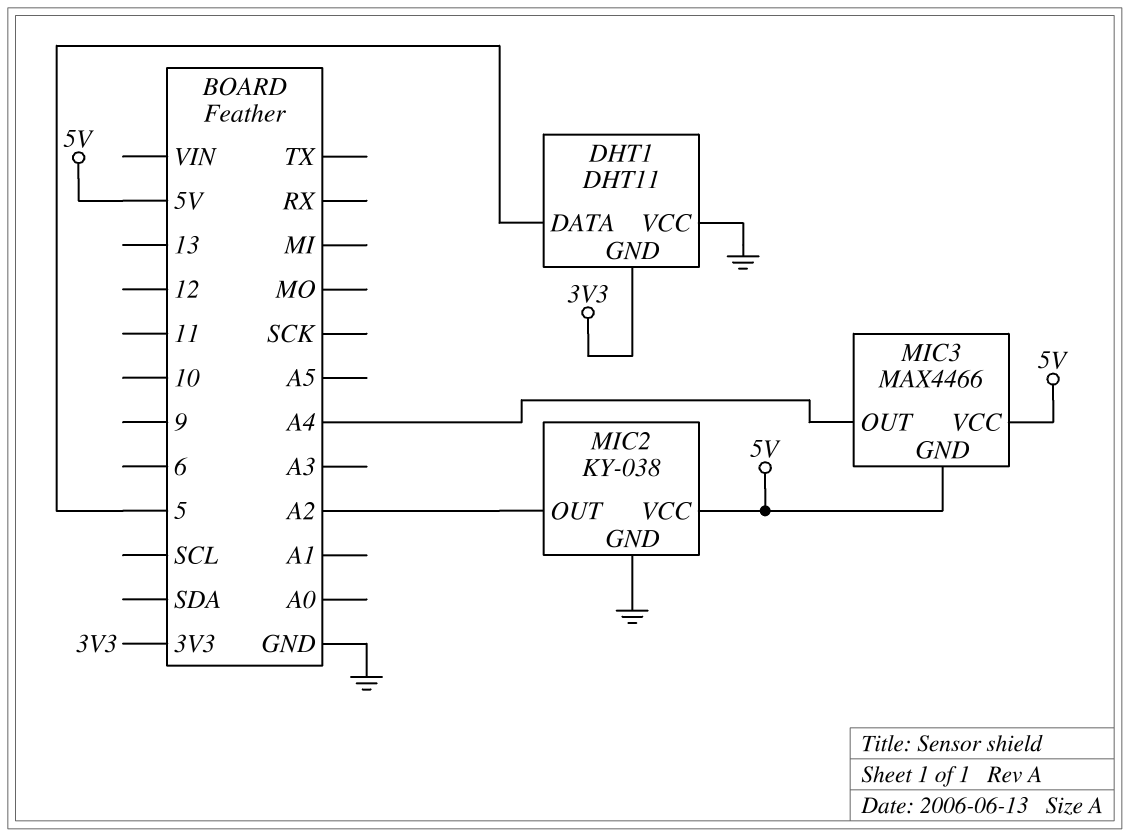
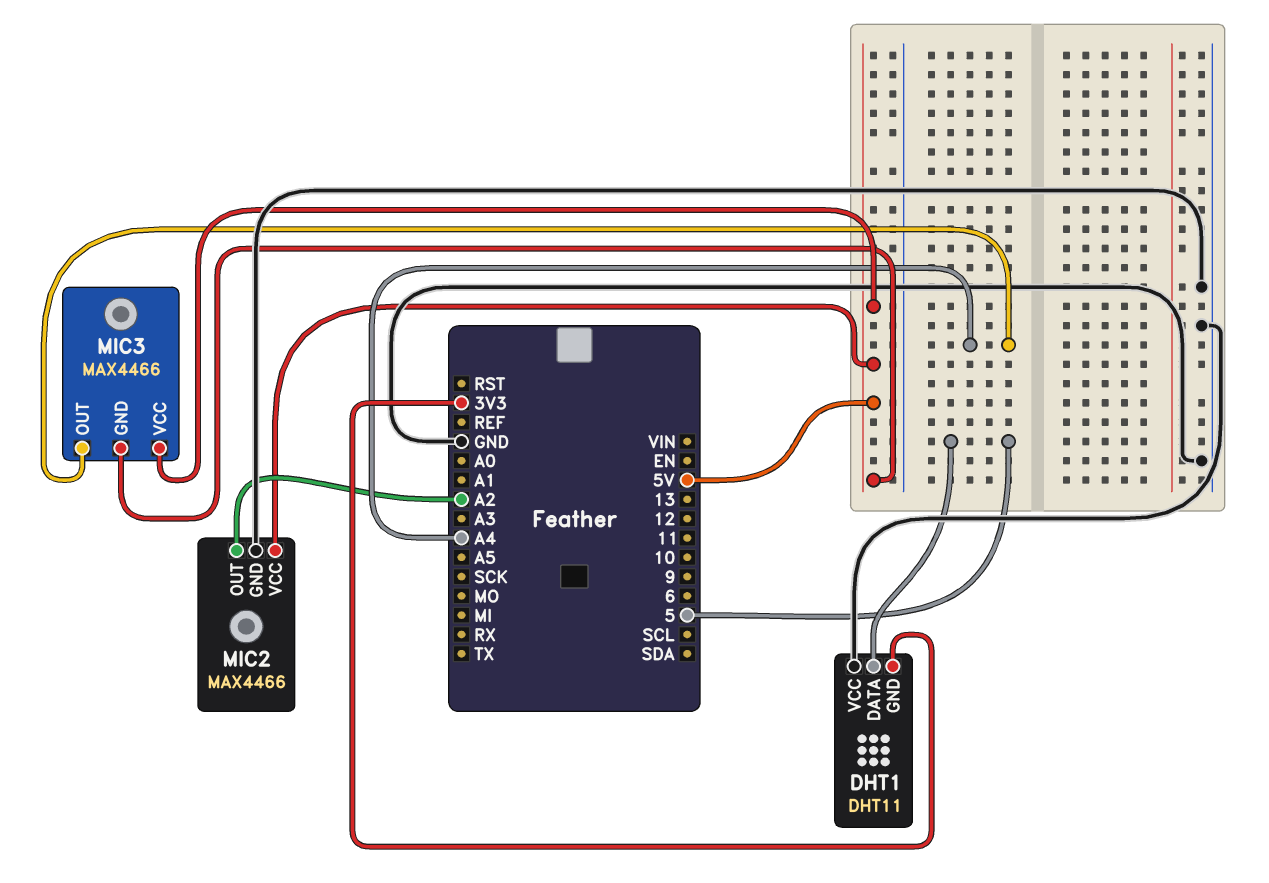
MIC2: KY-038 -> MAX4466

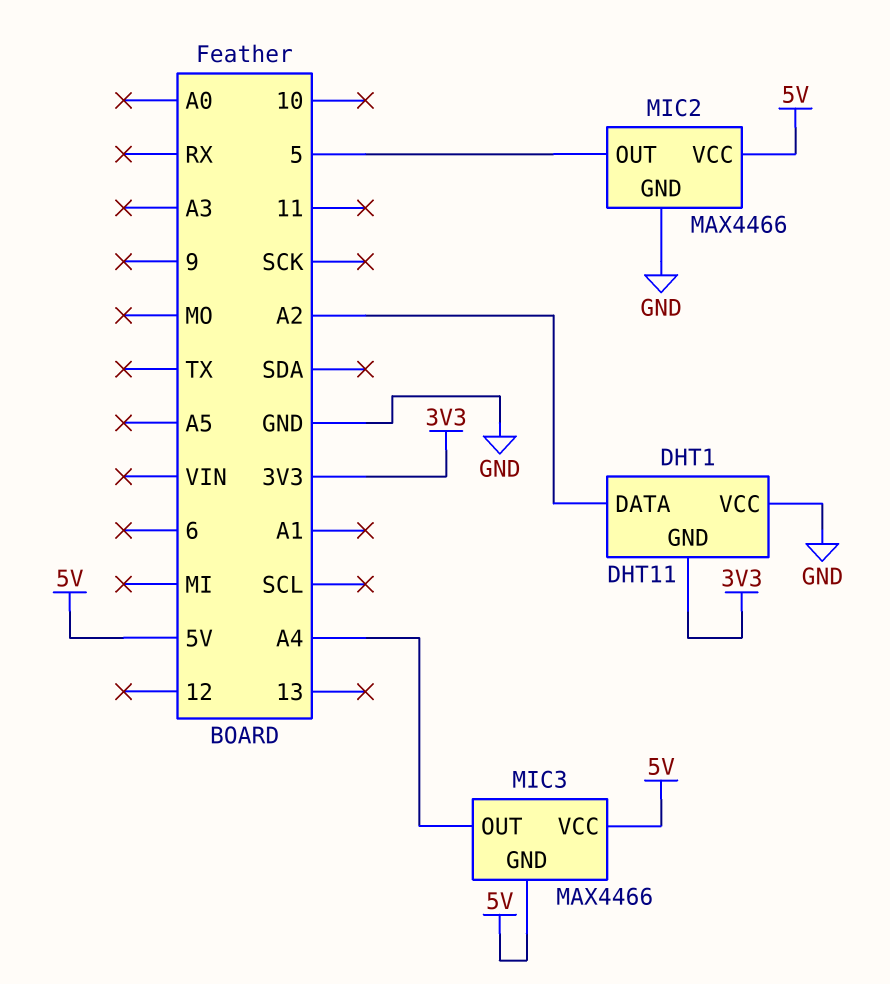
DHT1 pin DATA: 5 -> A2
MIC2 pin OUT: A2 -> 5

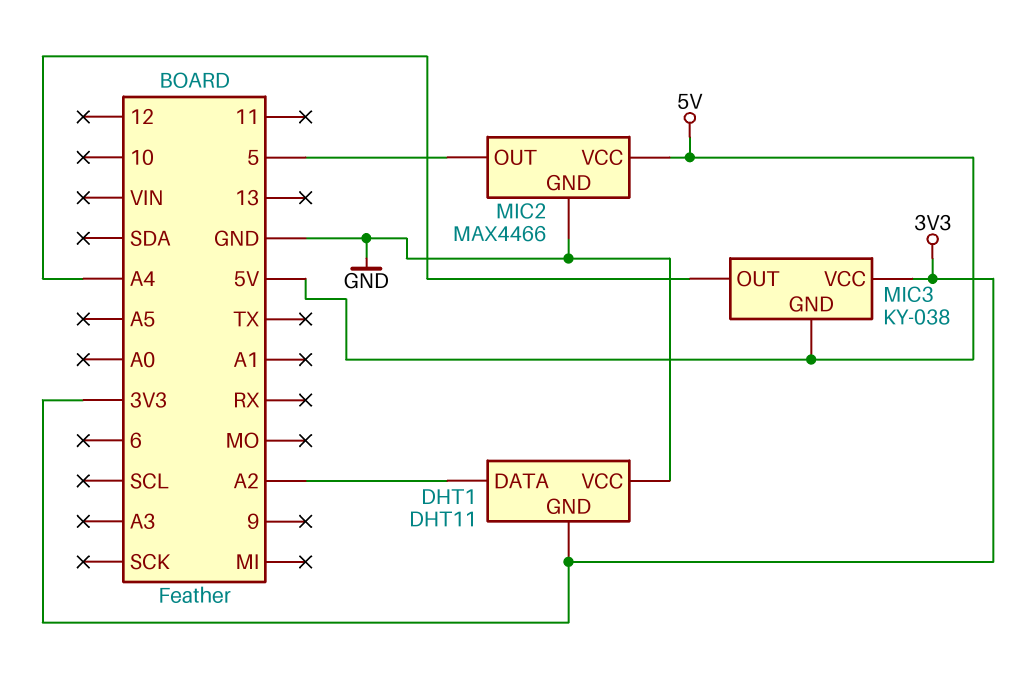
MIC3: MAX4466 -> KY-038
MIC3 pin VCC: 5V -> 3V3

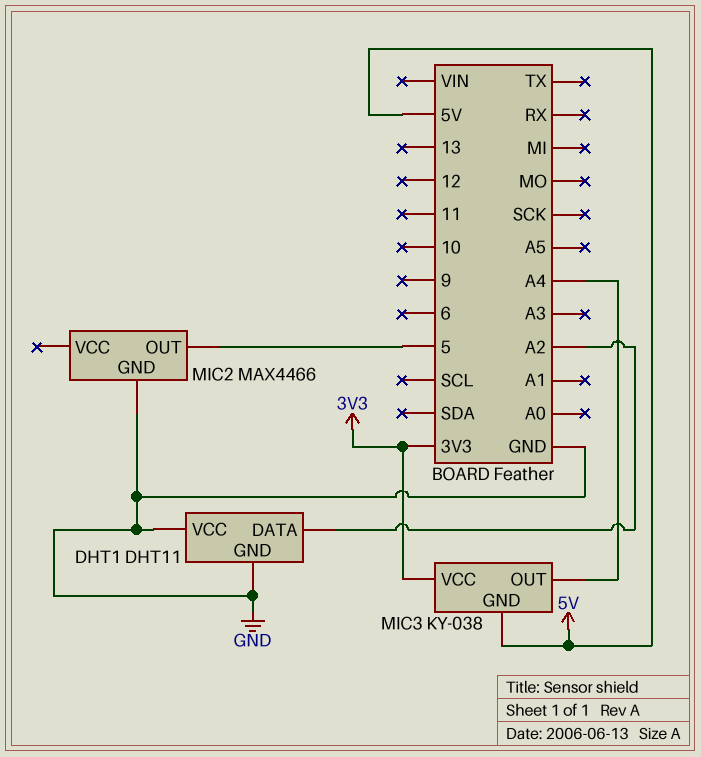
DHT1 pin GND: 3V3 -> GND
MIC2 pin VCC: 5V -> none

